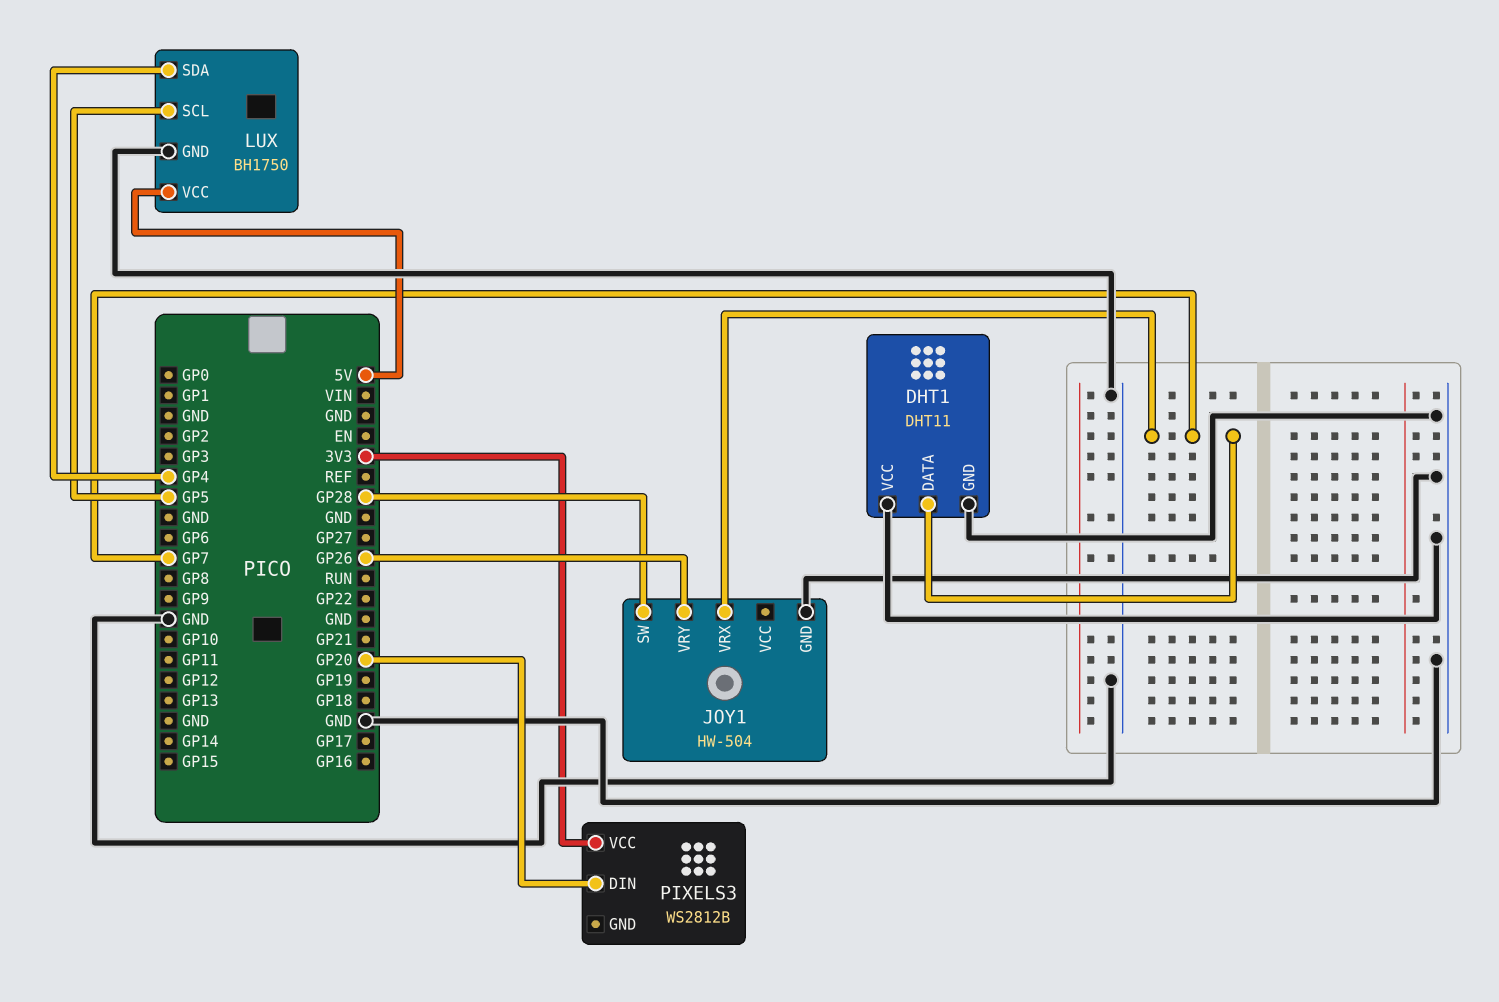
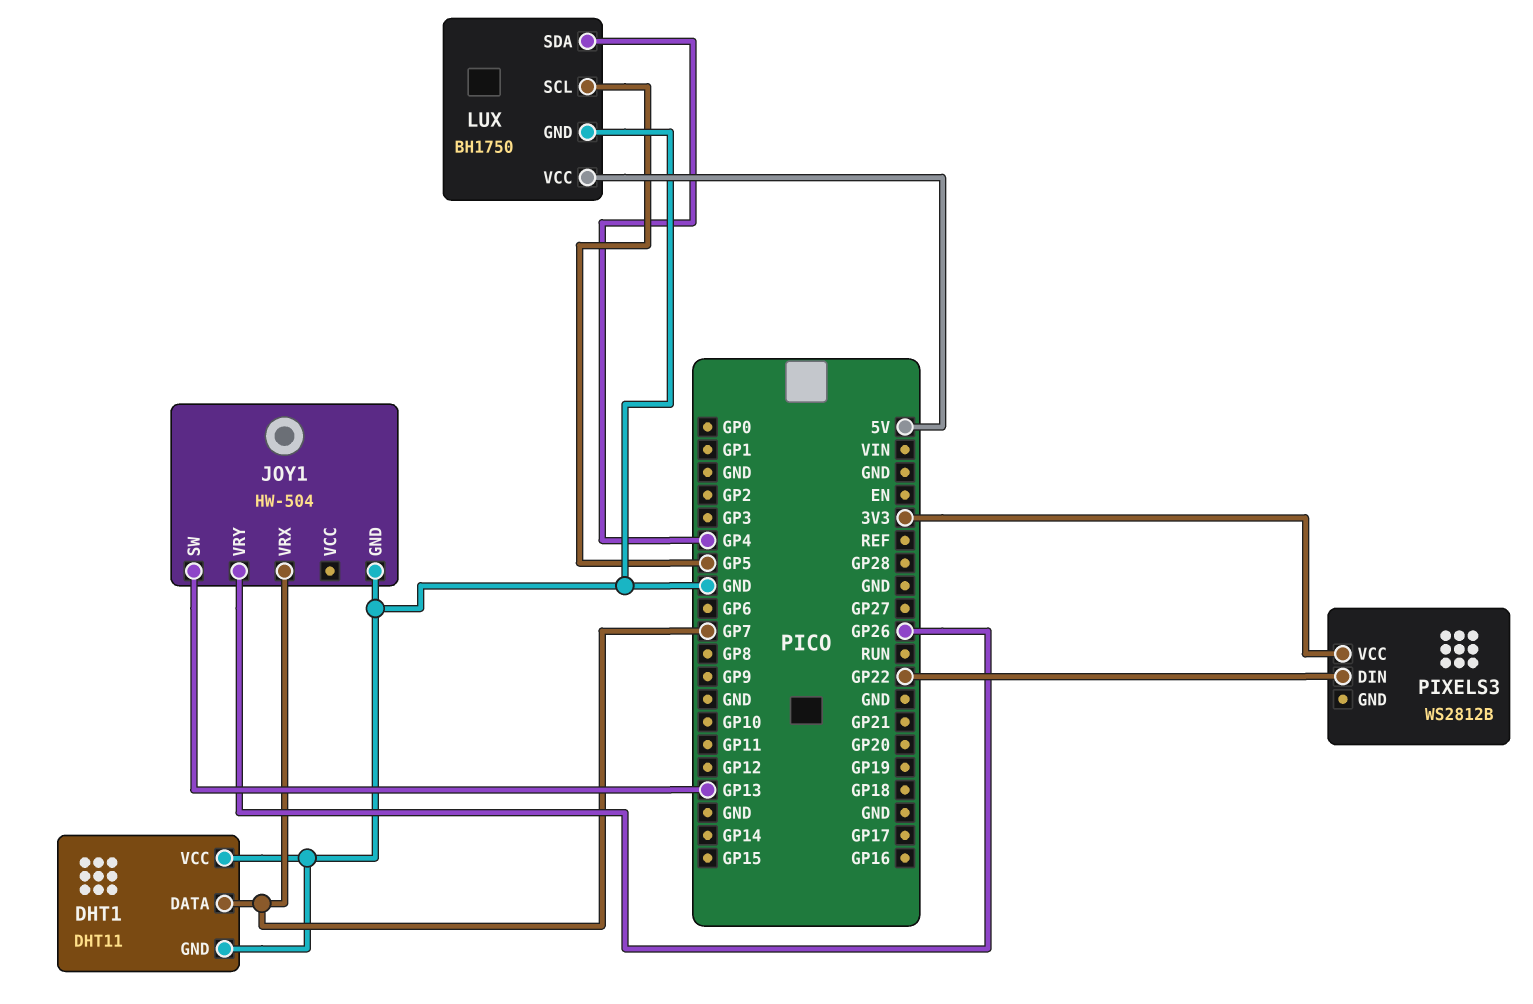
JOY1 pin SW: GP28 -> GP13
PIXELS3 pin DIN: GP20 -> GP22

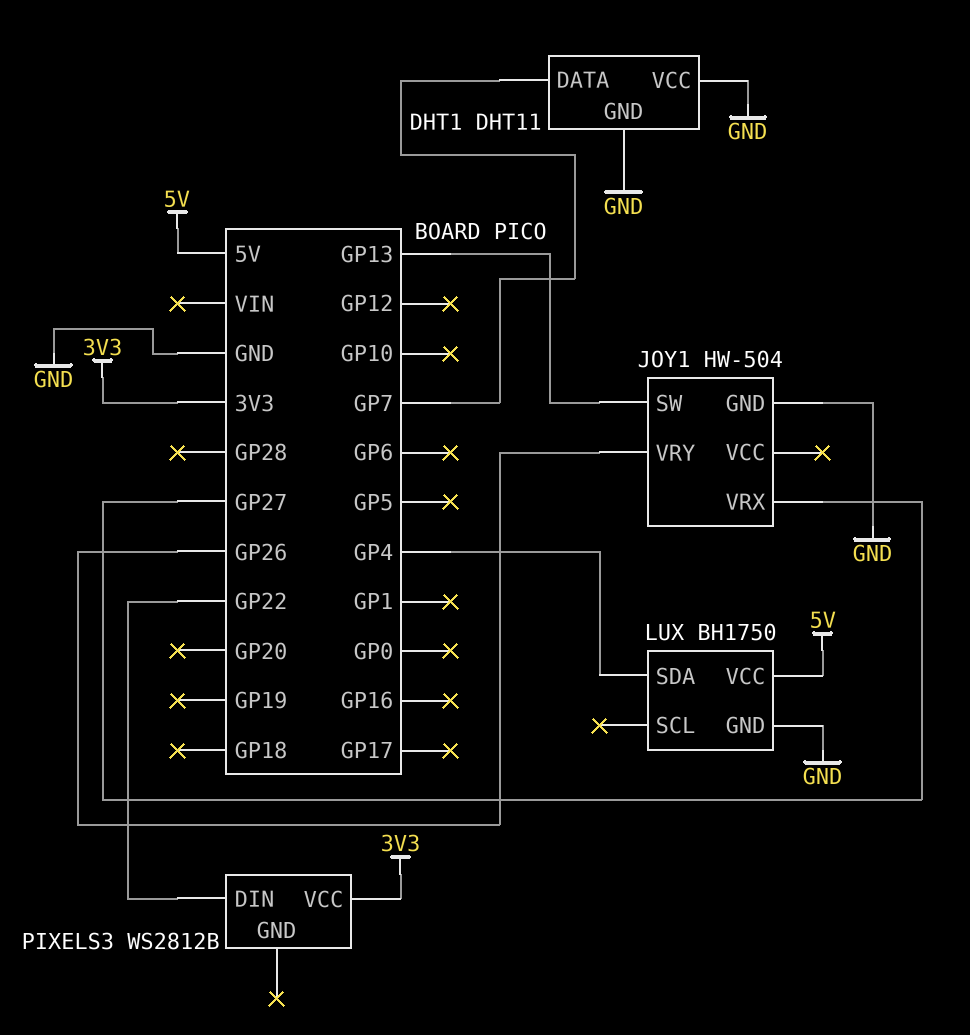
JOY1 pin VRX: GP7 -> GP27
LUX pin SCL: GP5 -> none

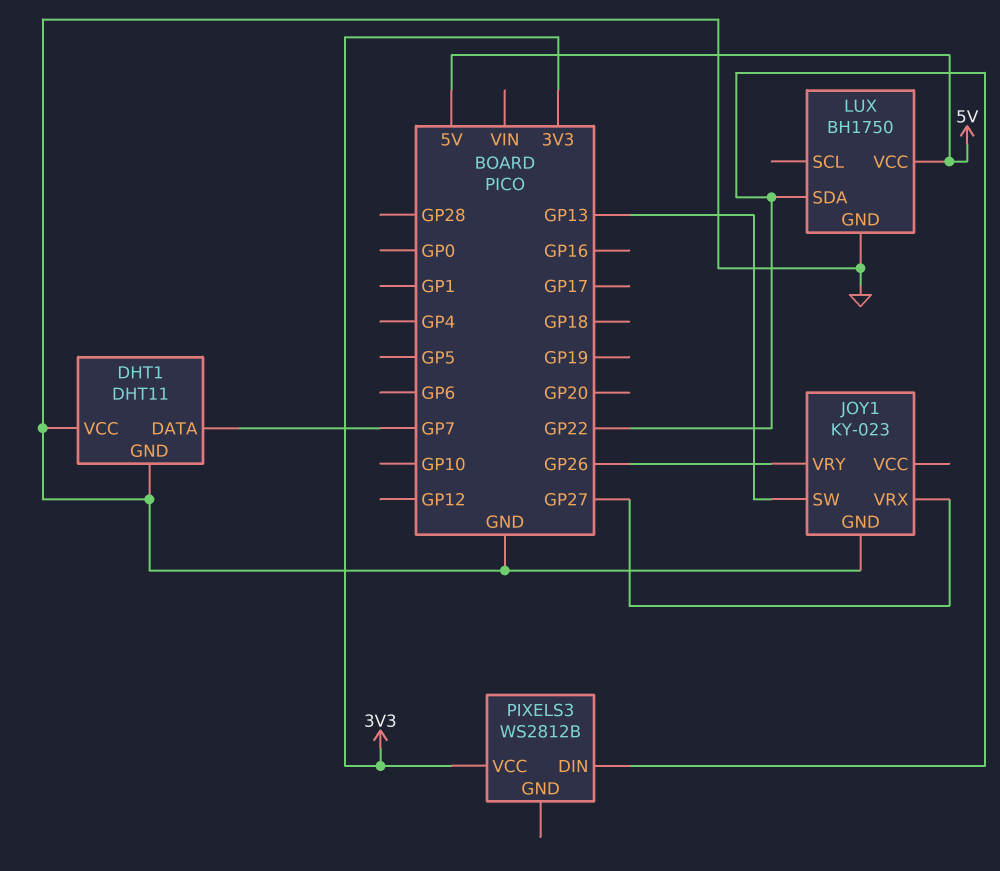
JOY1: HW-504 -> KY-023
LUX pin SDA: GP4 -> GP22

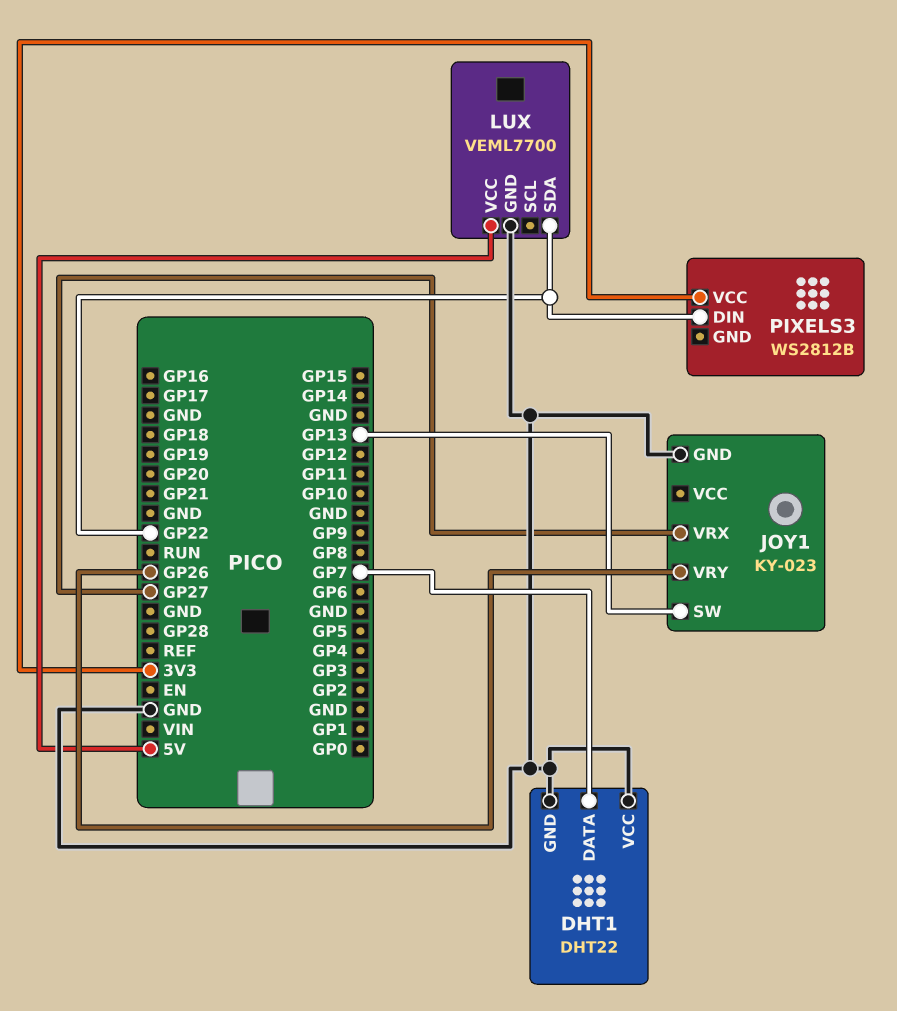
DHT1: DHT11 -> DHT22
LUX: BH1750 -> VEML7700

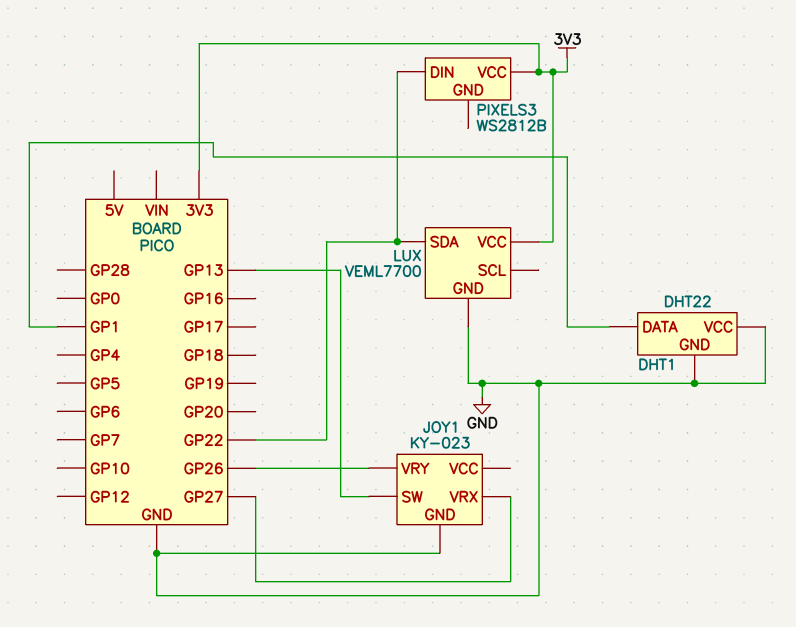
DHT1 pin DATA: GP7 -> GP1
LUX pin VCC: 5V -> 3V3

